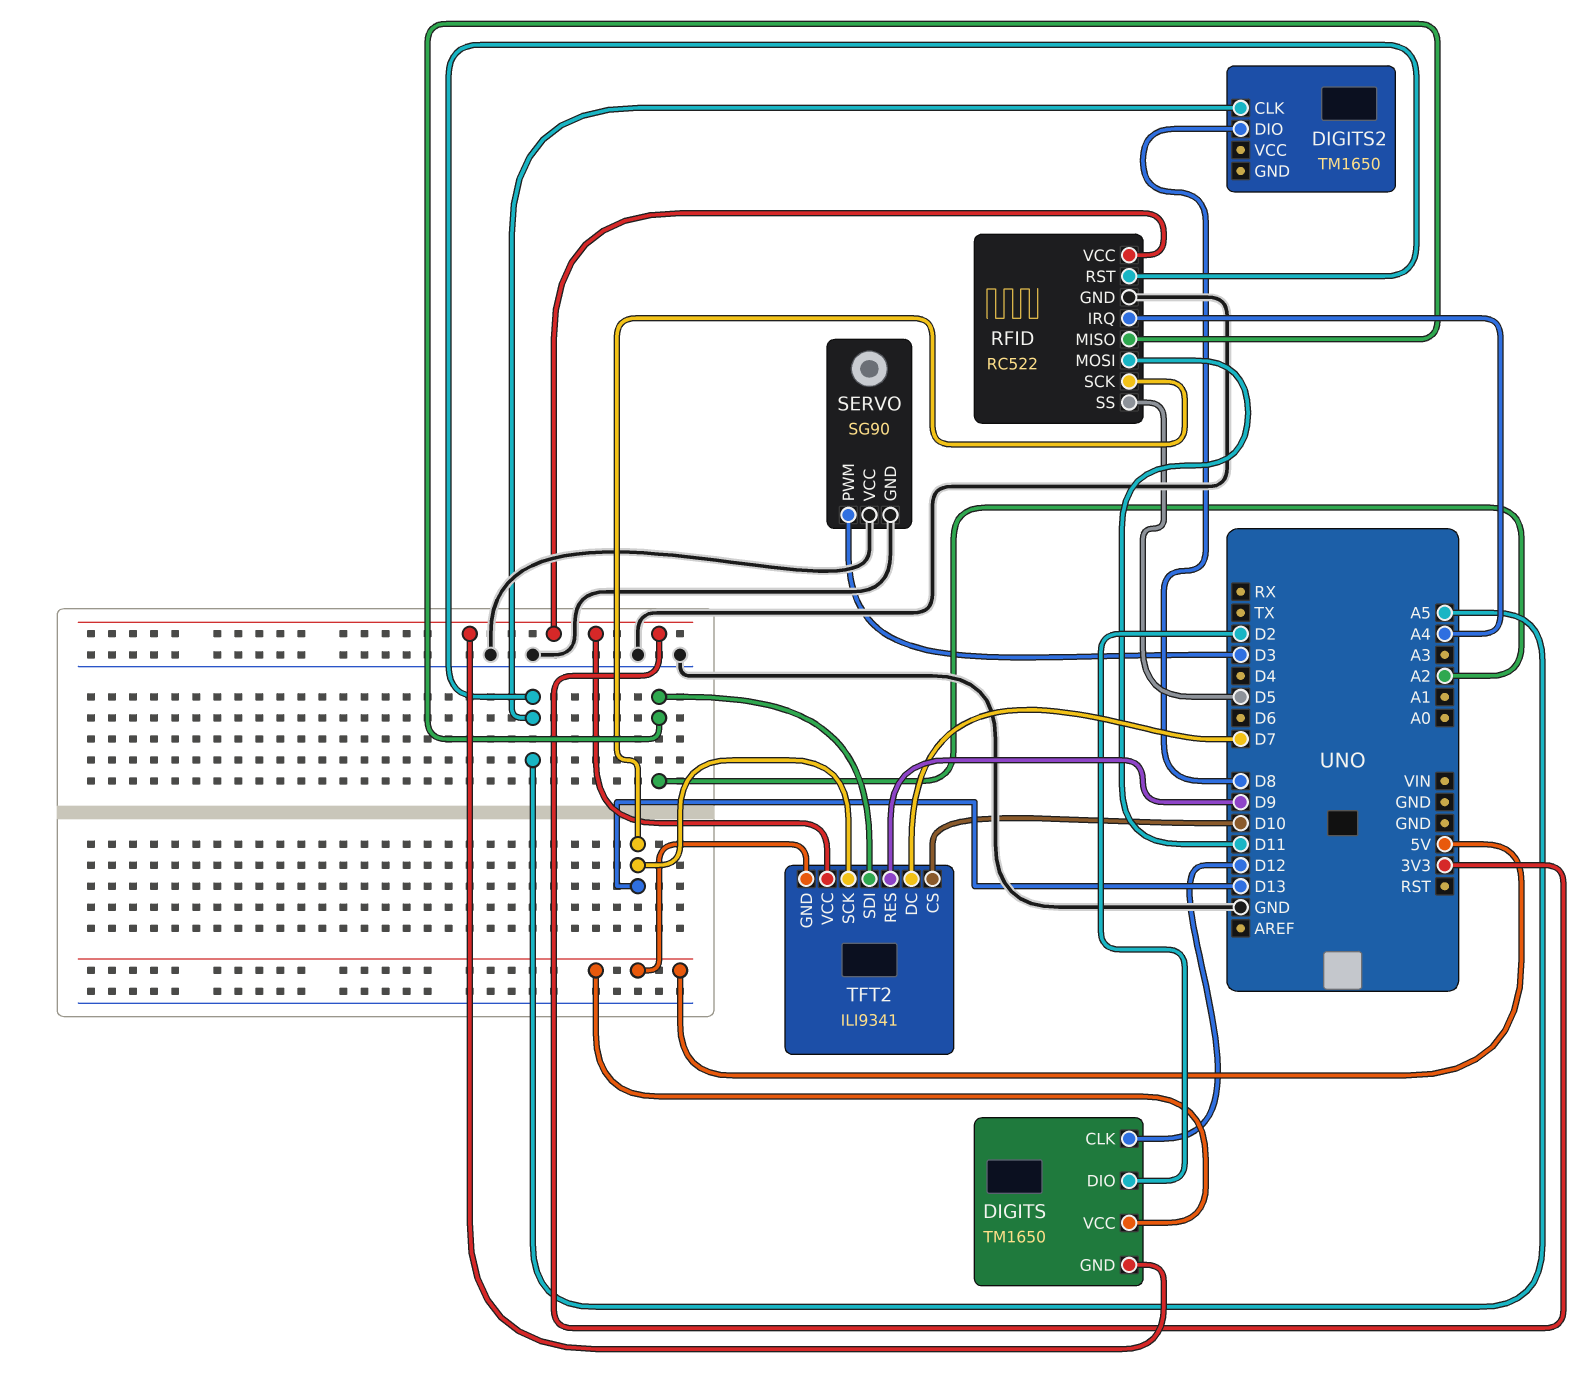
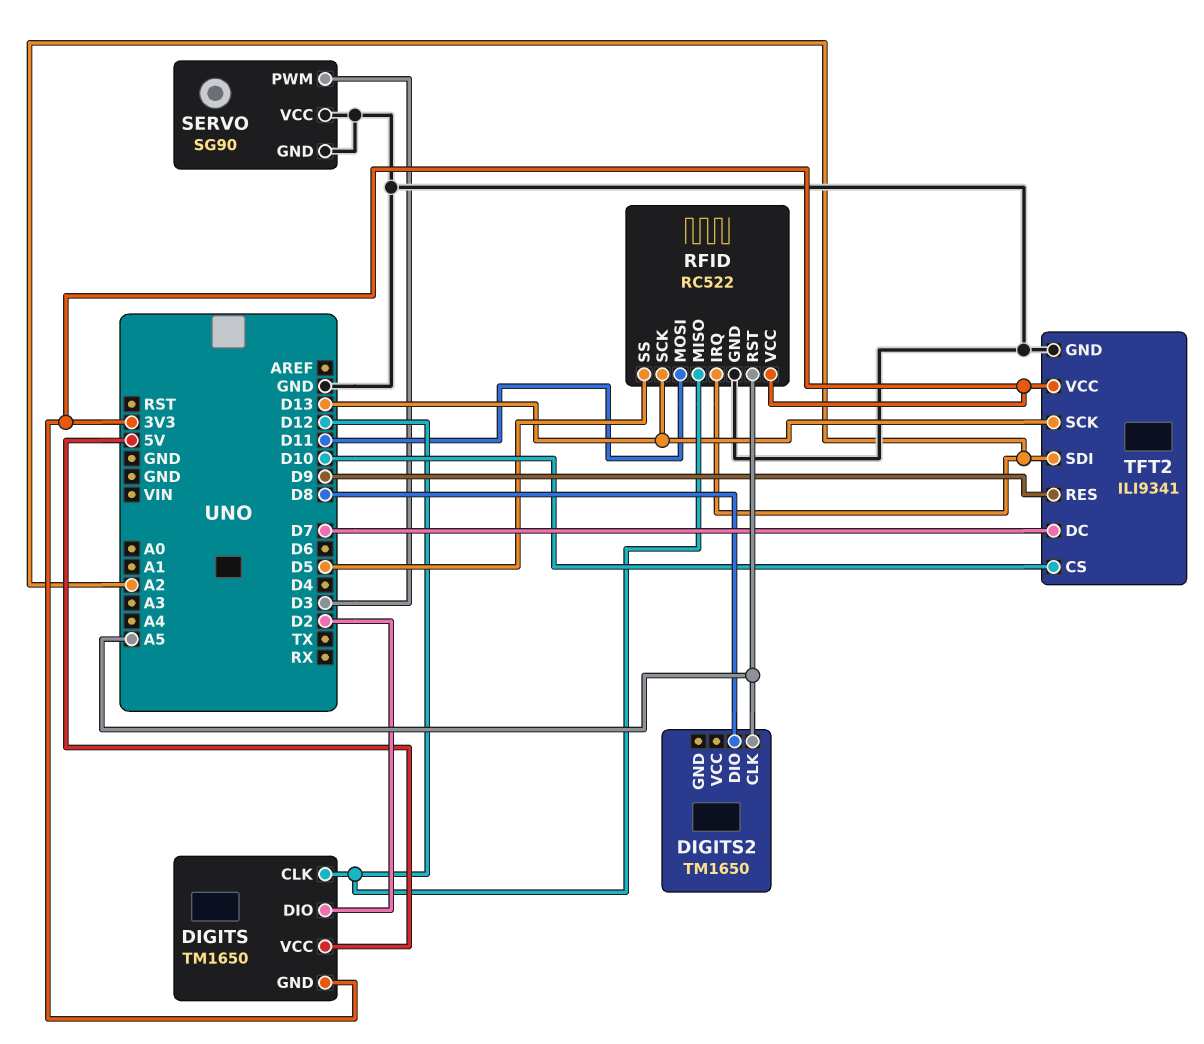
RFID pin IRQ: A4 -> A2
RFID pin MISO: A2 -> D12
TFT2 pin GND: 5V -> GND

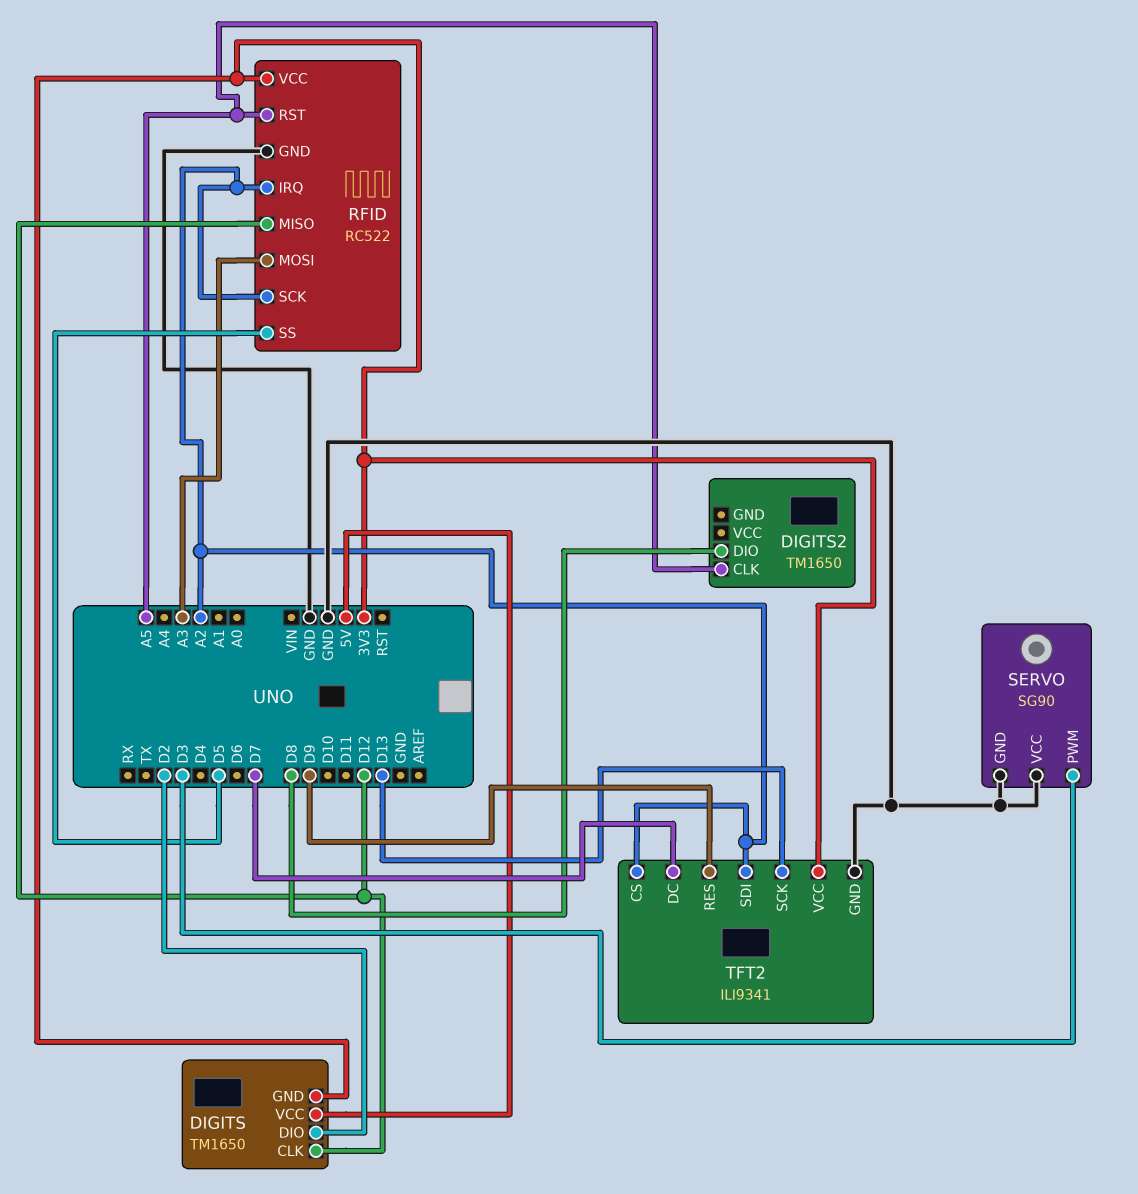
RFID pin MOSI: D11 -> A3
RFID pin SCK: D13 -> A2
TFT2 pin CS: D10 -> A2

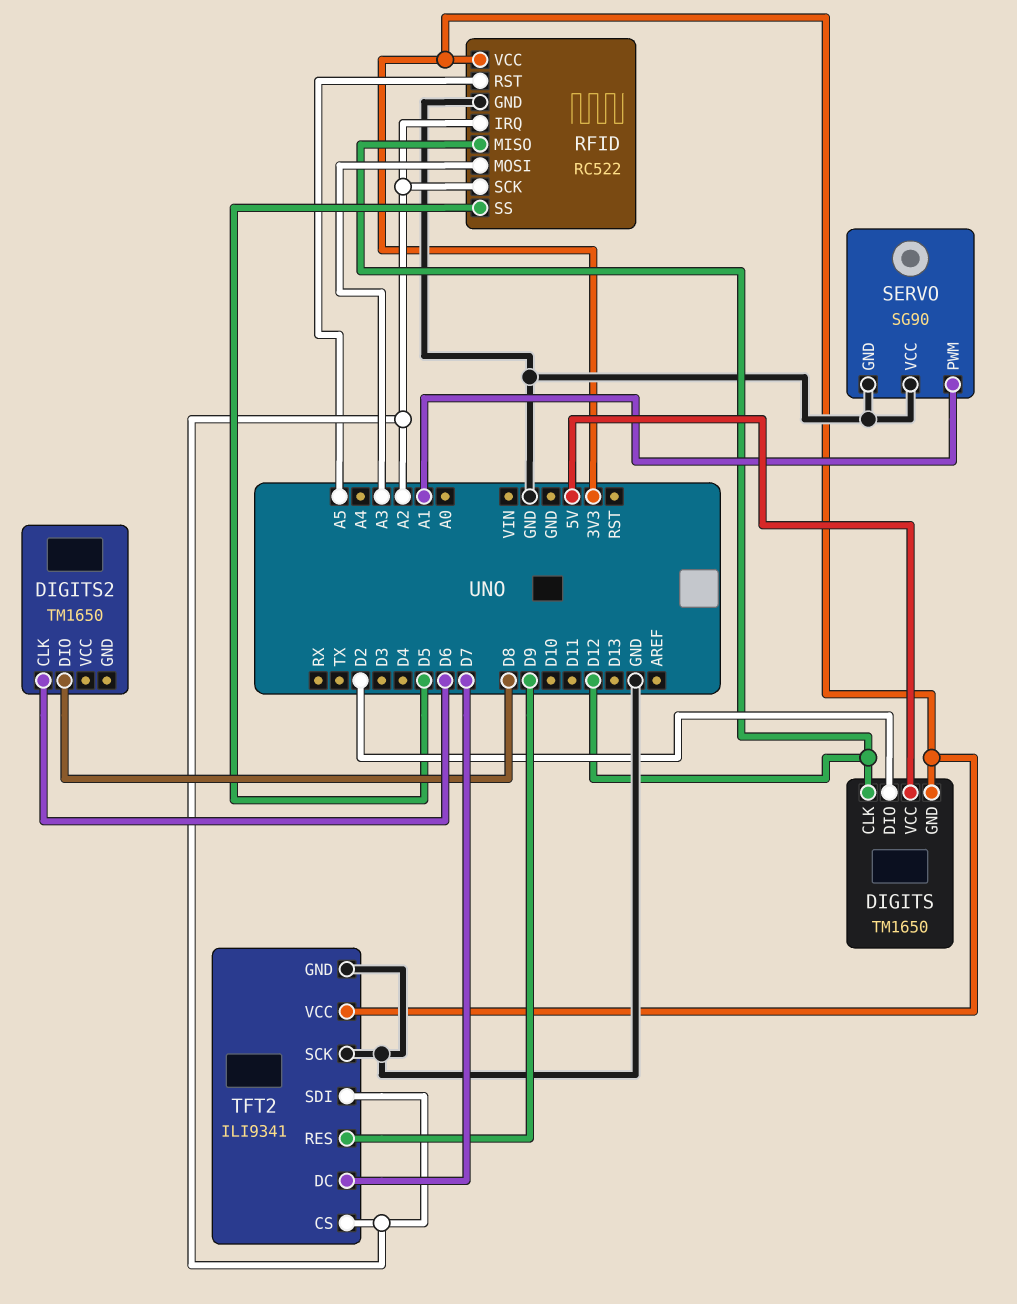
DIGITS2 pin CLK: A5 -> D6
SERVO pin PWM: D3 -> A1
TFT2 pin SCK: D13 -> GND

